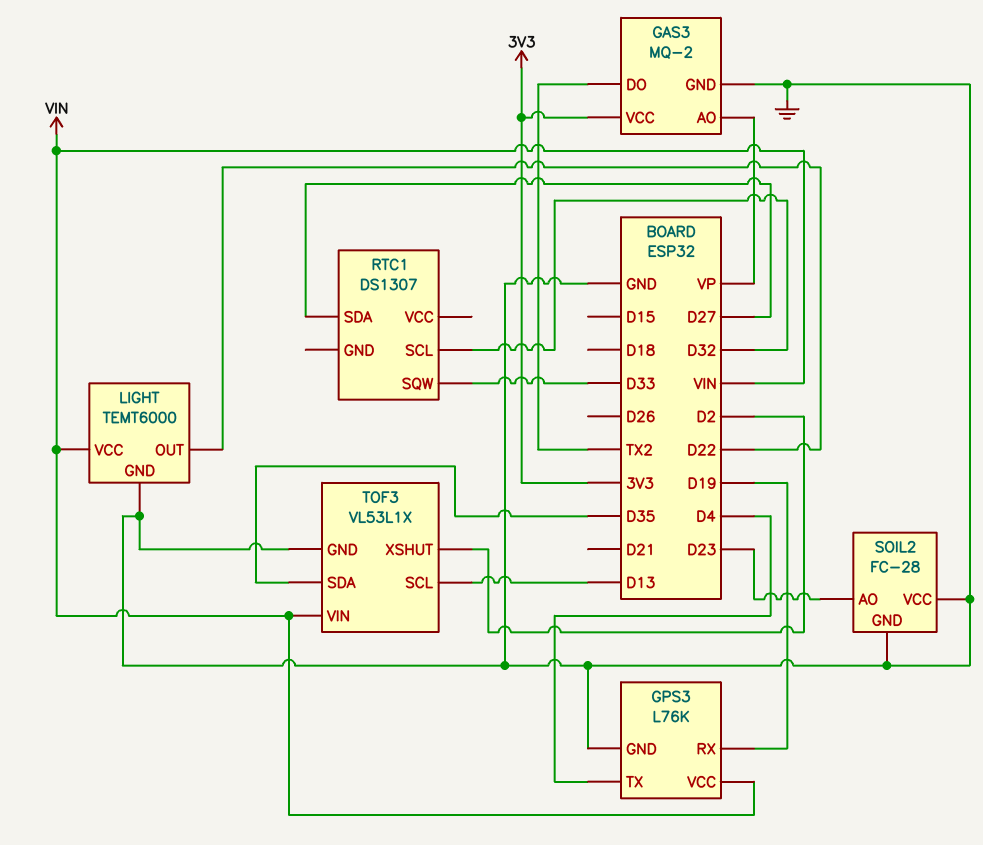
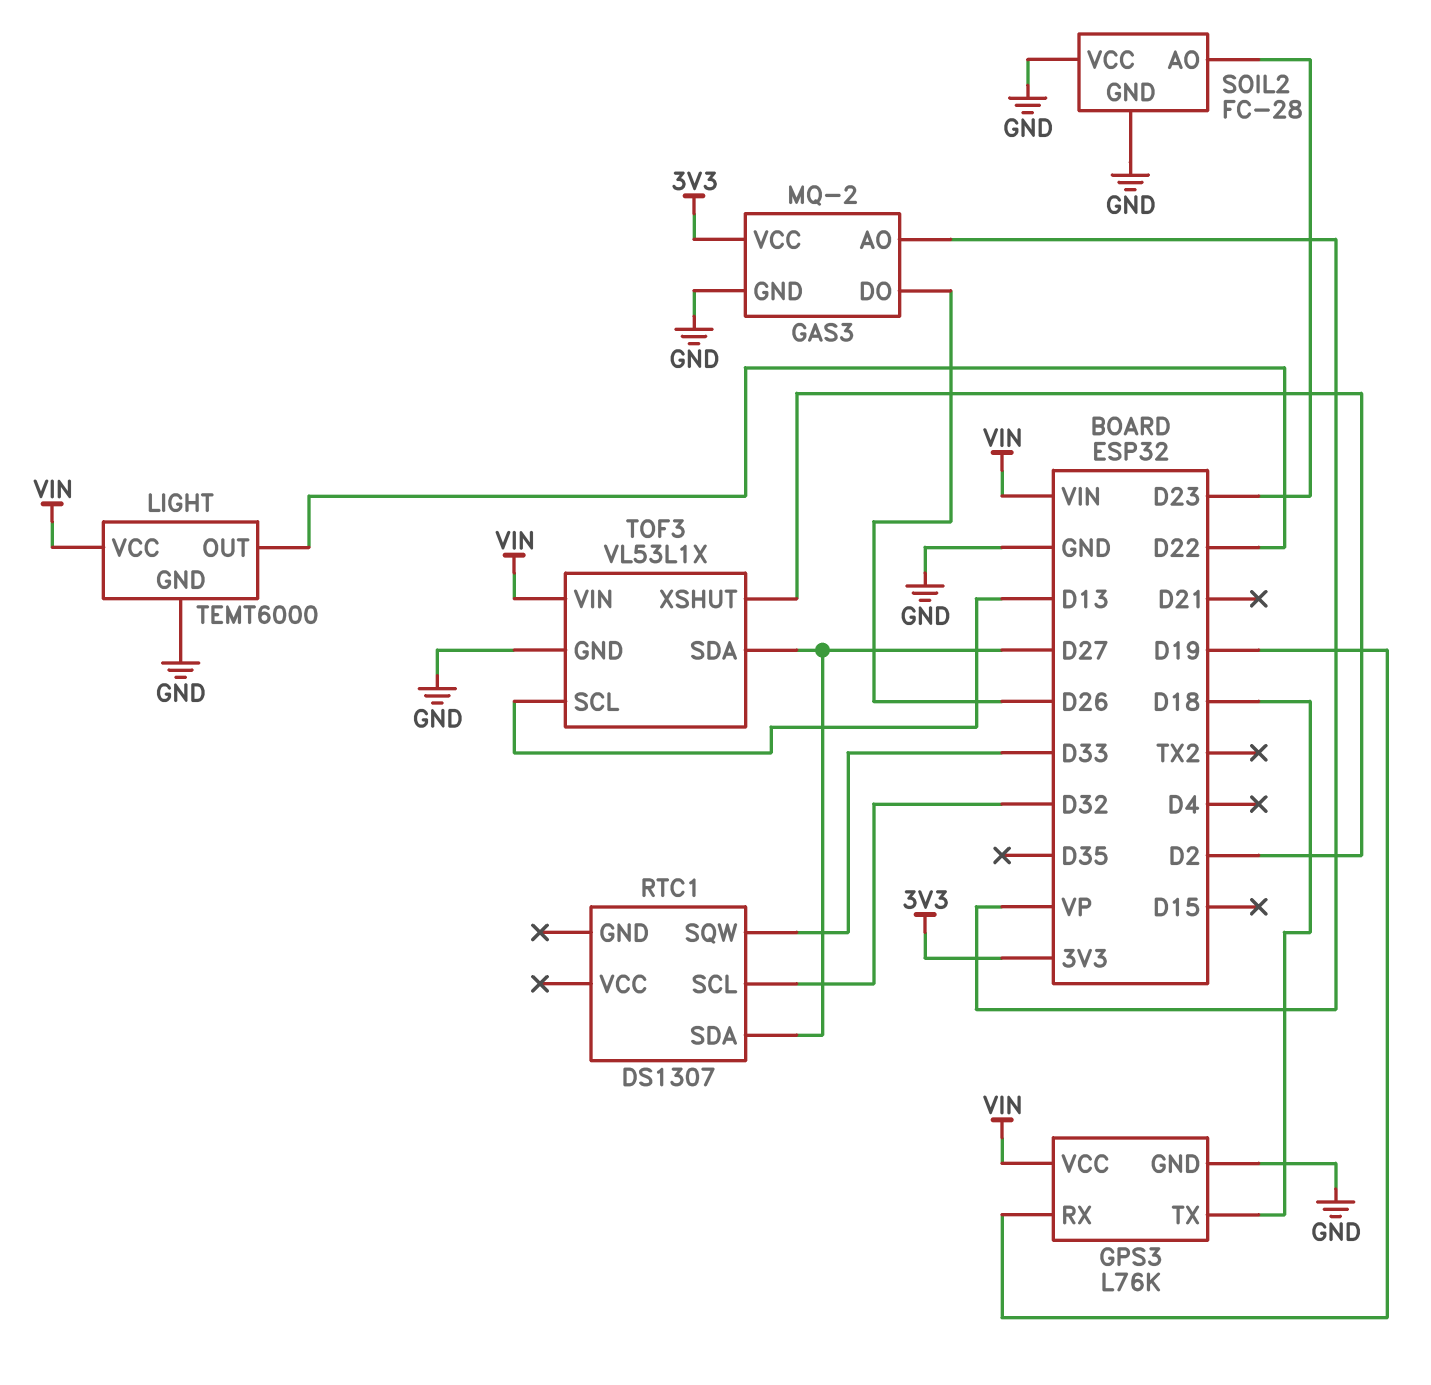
GAS3 pin DO: TX2 -> D26
GPS3 pin TX: D4 -> D18
TOF3 pin SDA: D35 -> D27

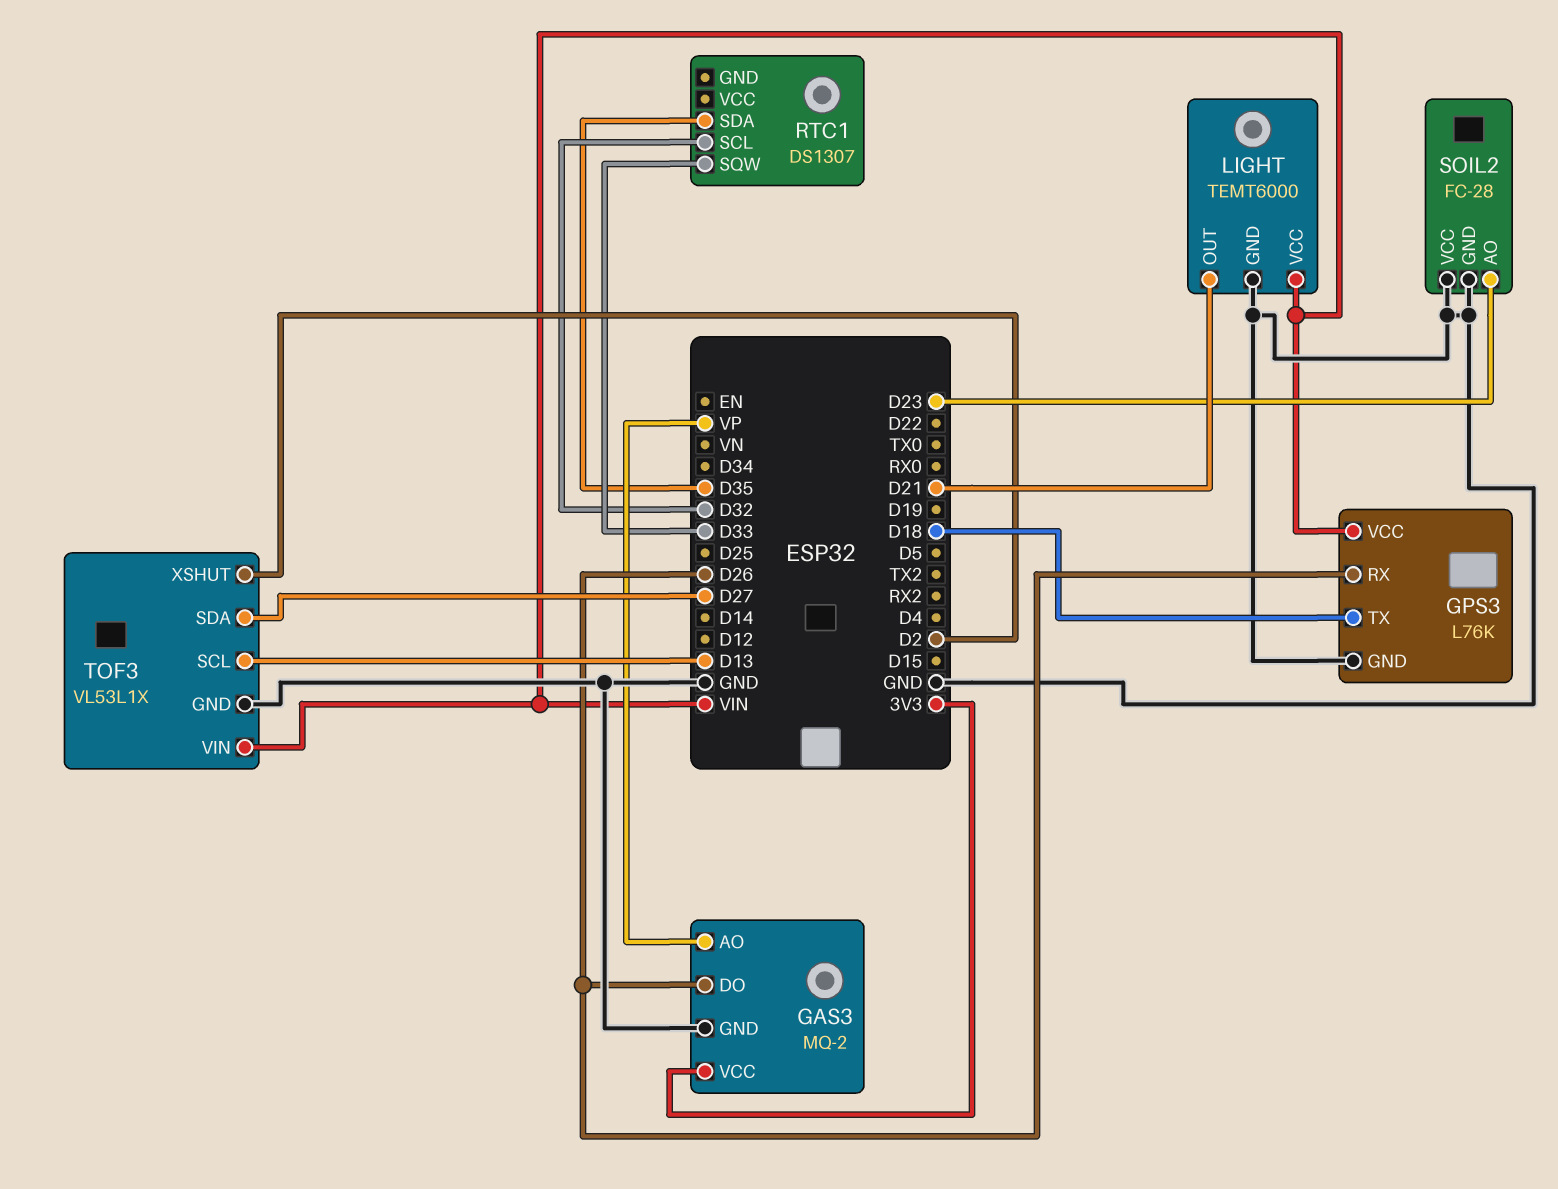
GPS3 pin RX: D19 -> D26
LIGHT pin OUT: D22 -> D21
RTC1 pin SDA: D27 -> D35

